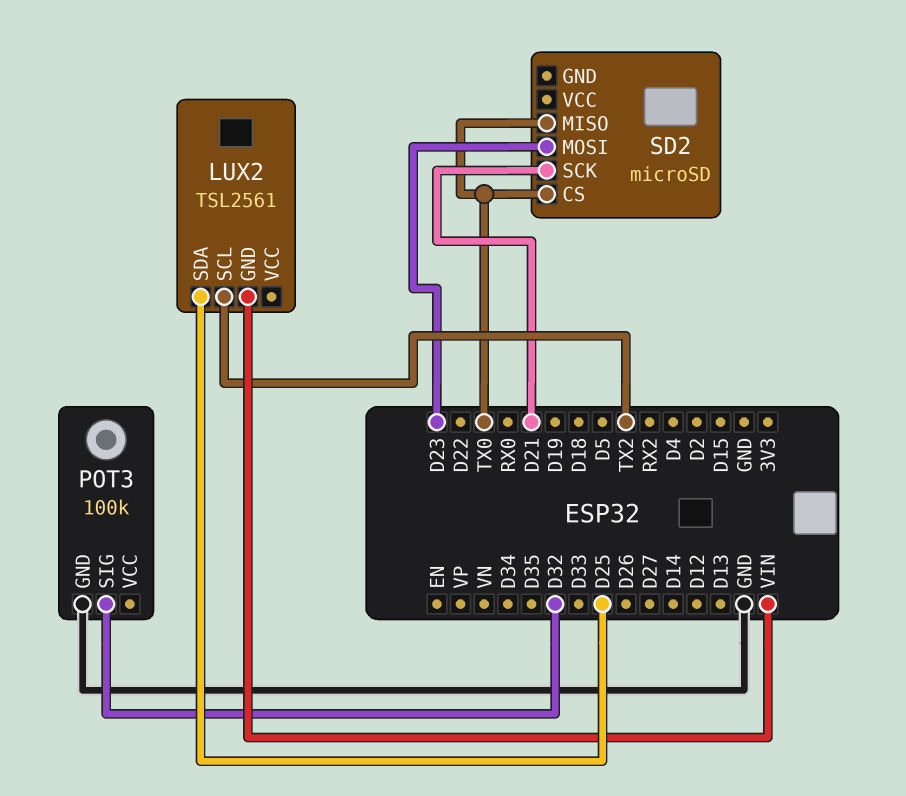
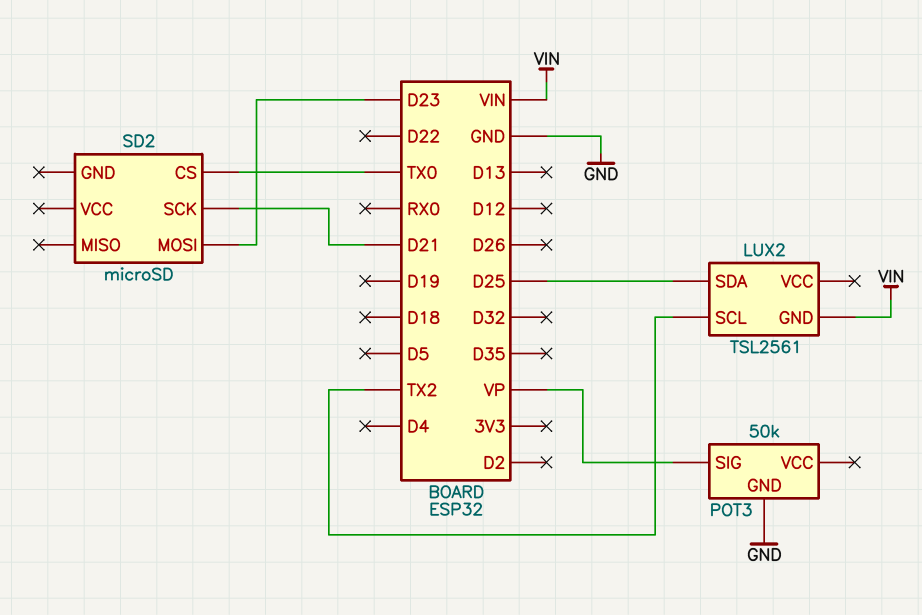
POT3: 100k -> 50k
POT3 pin SIG: D32 -> VP
SD2 pin MISO: TX0 -> none

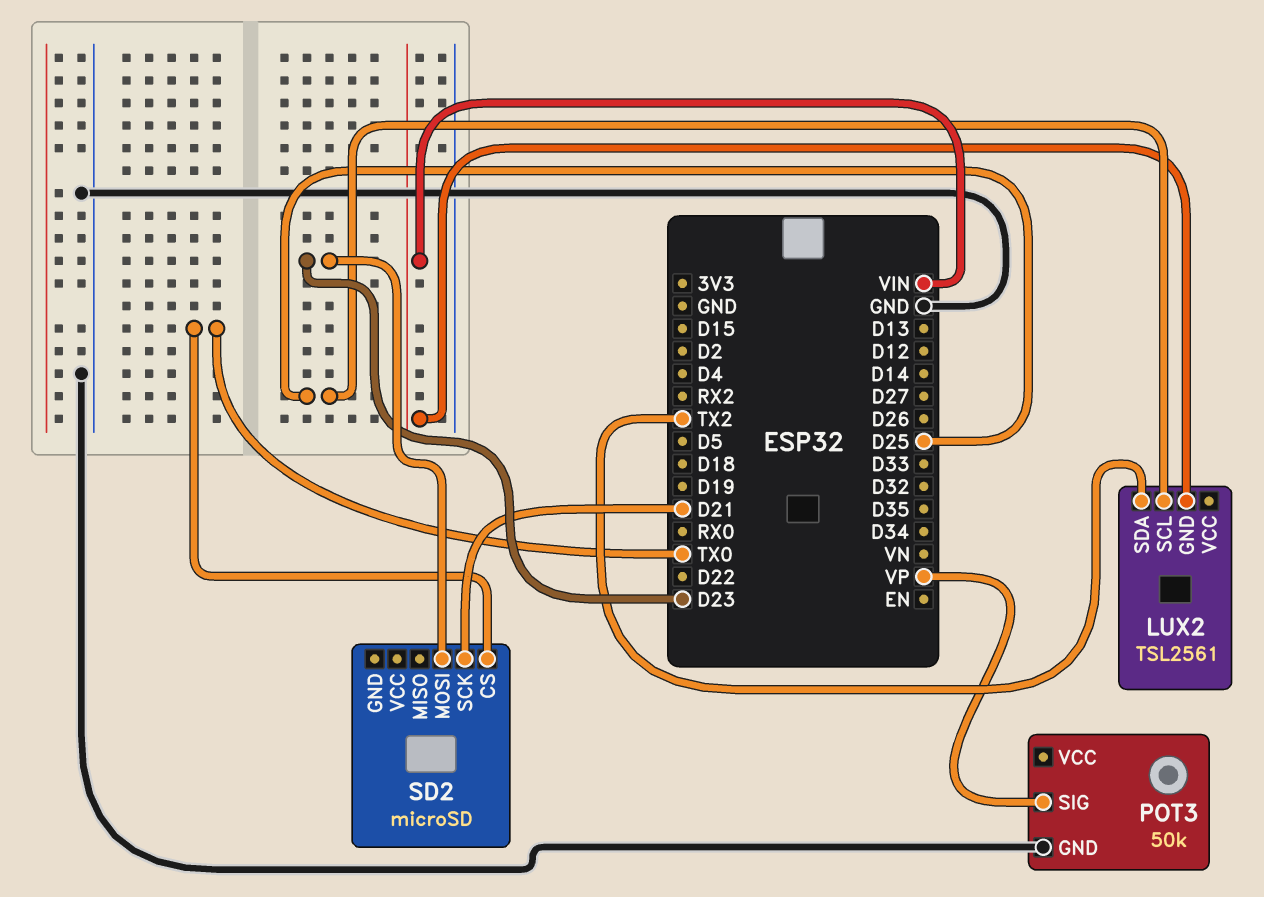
LUX2 pin SCL: TX2 -> D25
LUX2 pin SDA: D25 -> TX2

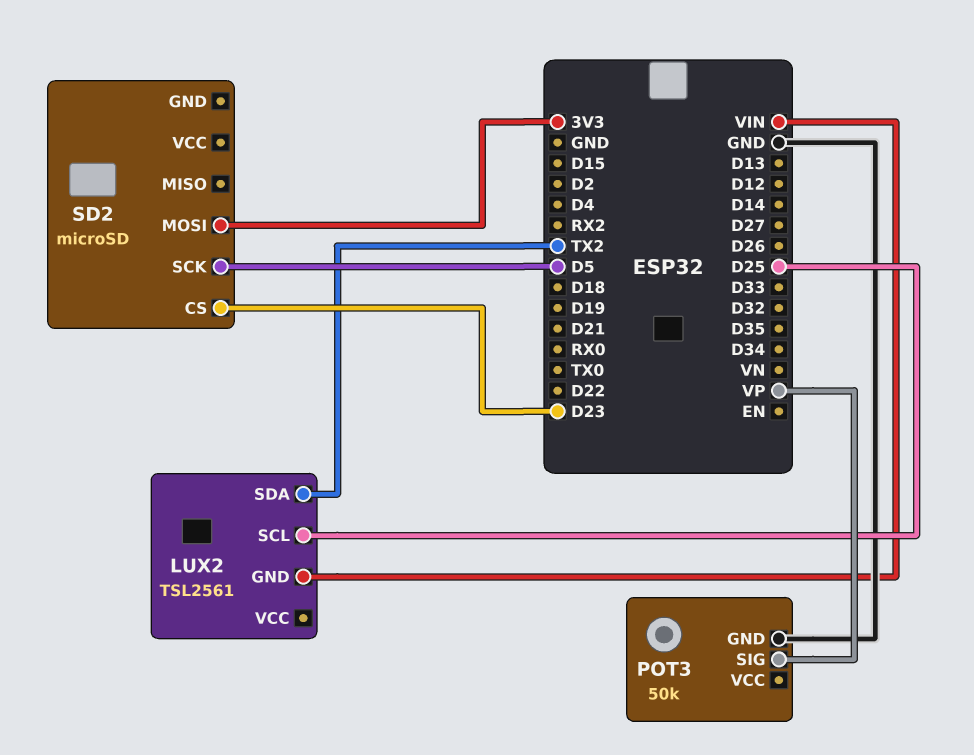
SD2 pin CS: TX0 -> D23
SD2 pin MOSI: D23 -> 3V3
SD2 pin SCK: D21 -> D5

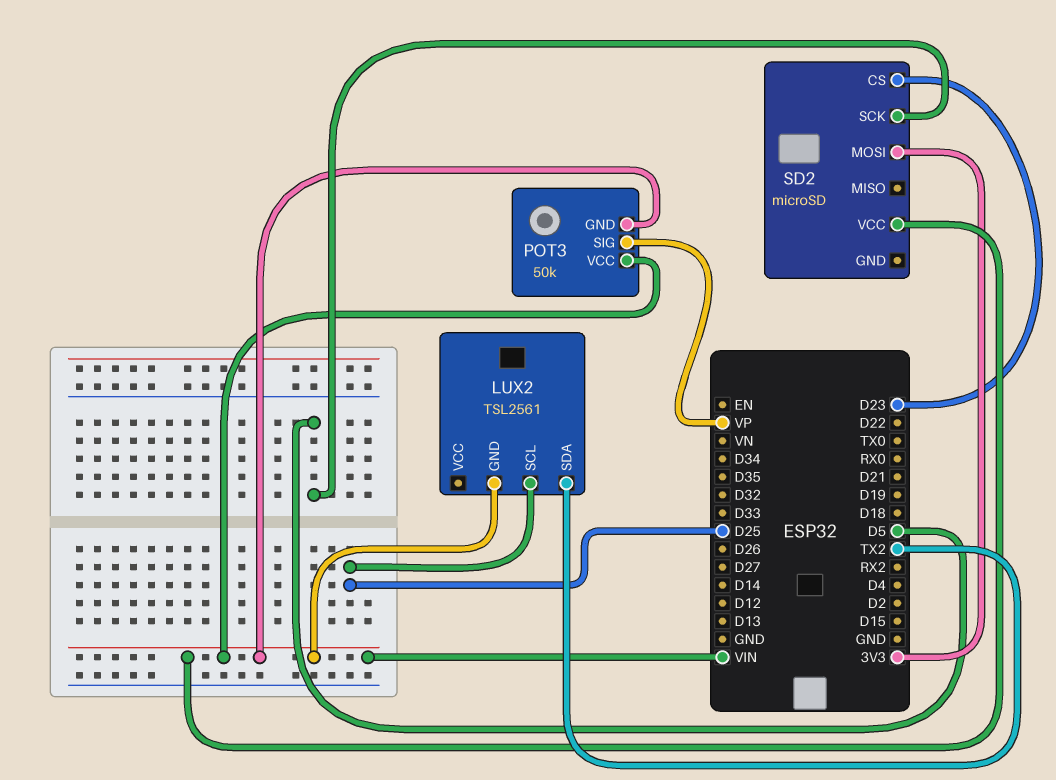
POT3 pin GND: GND -> VIN
POT3 pin VCC: none -> VIN
SD2 pin VCC: none -> VIN

